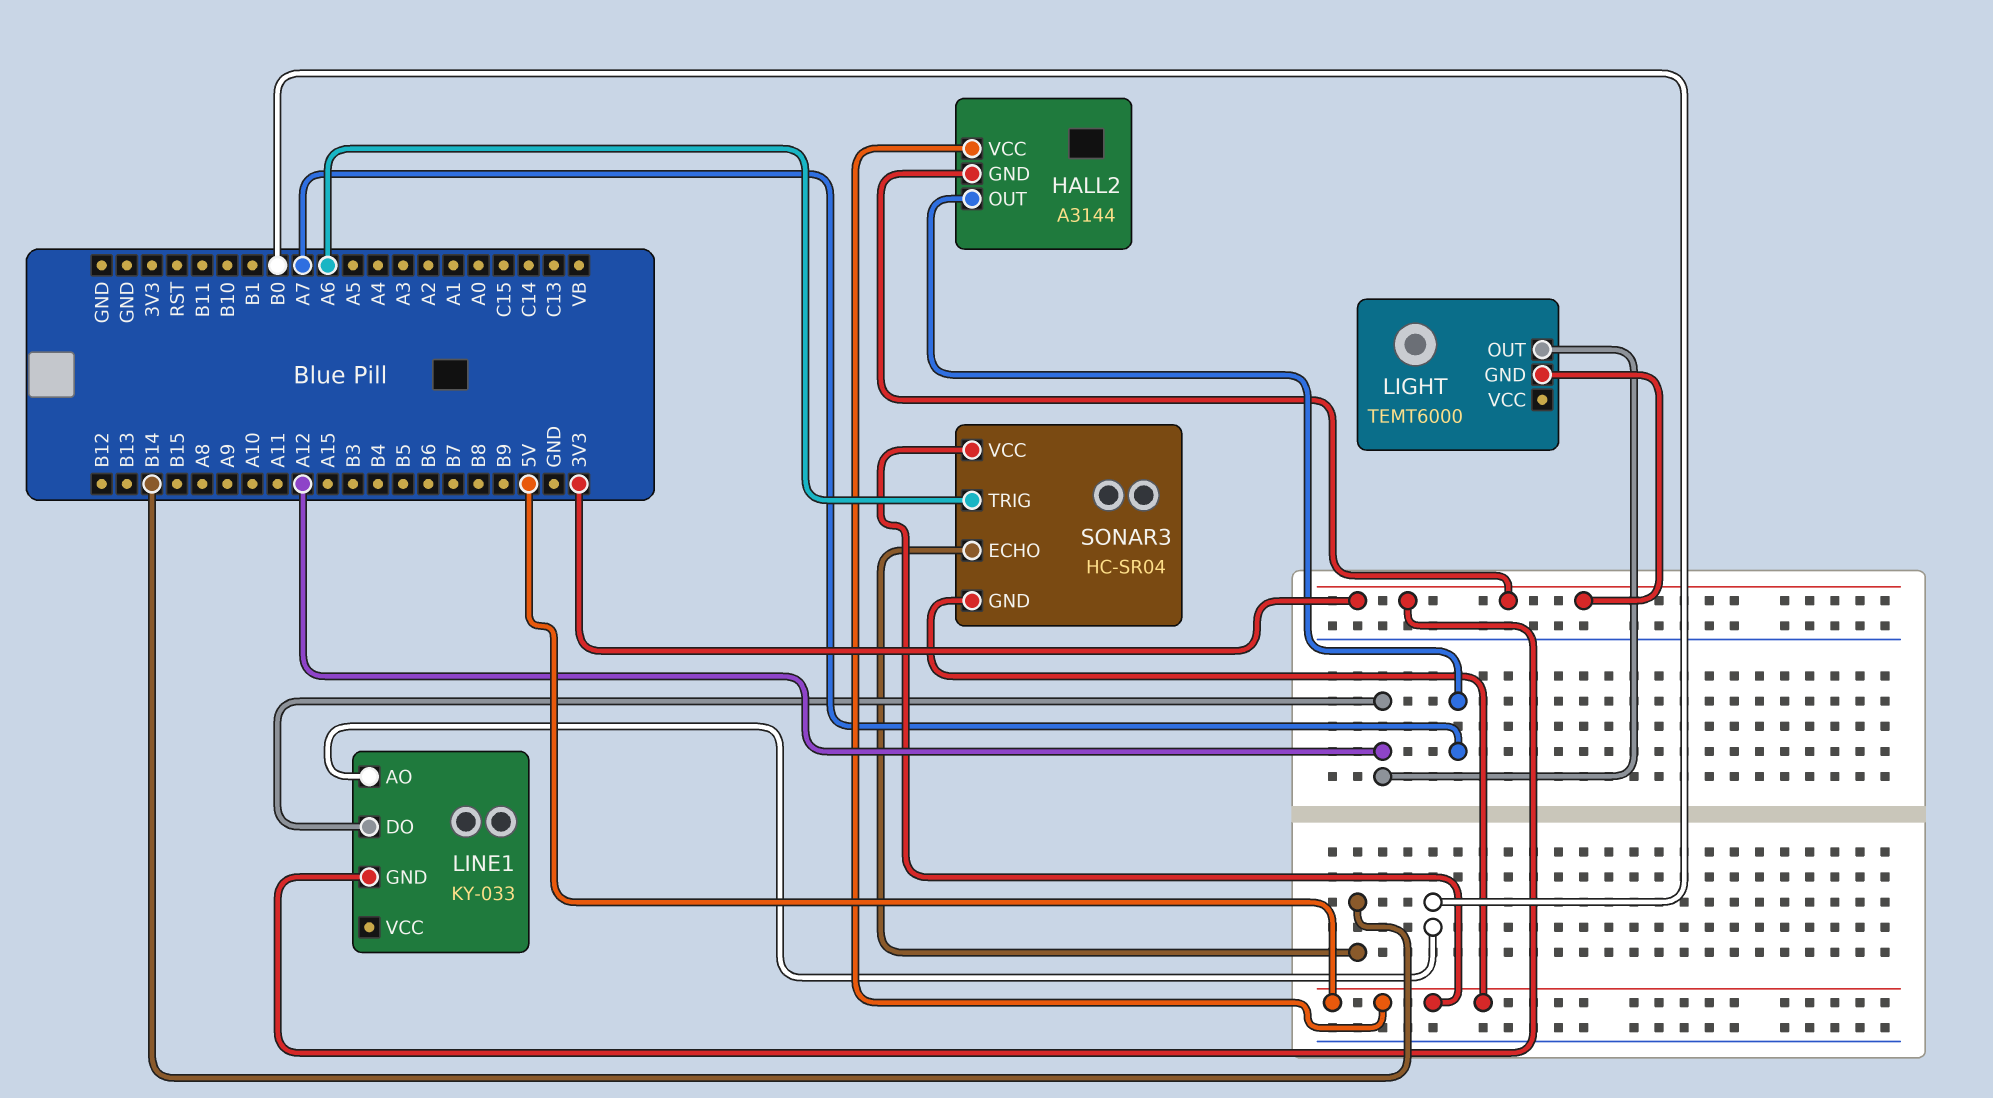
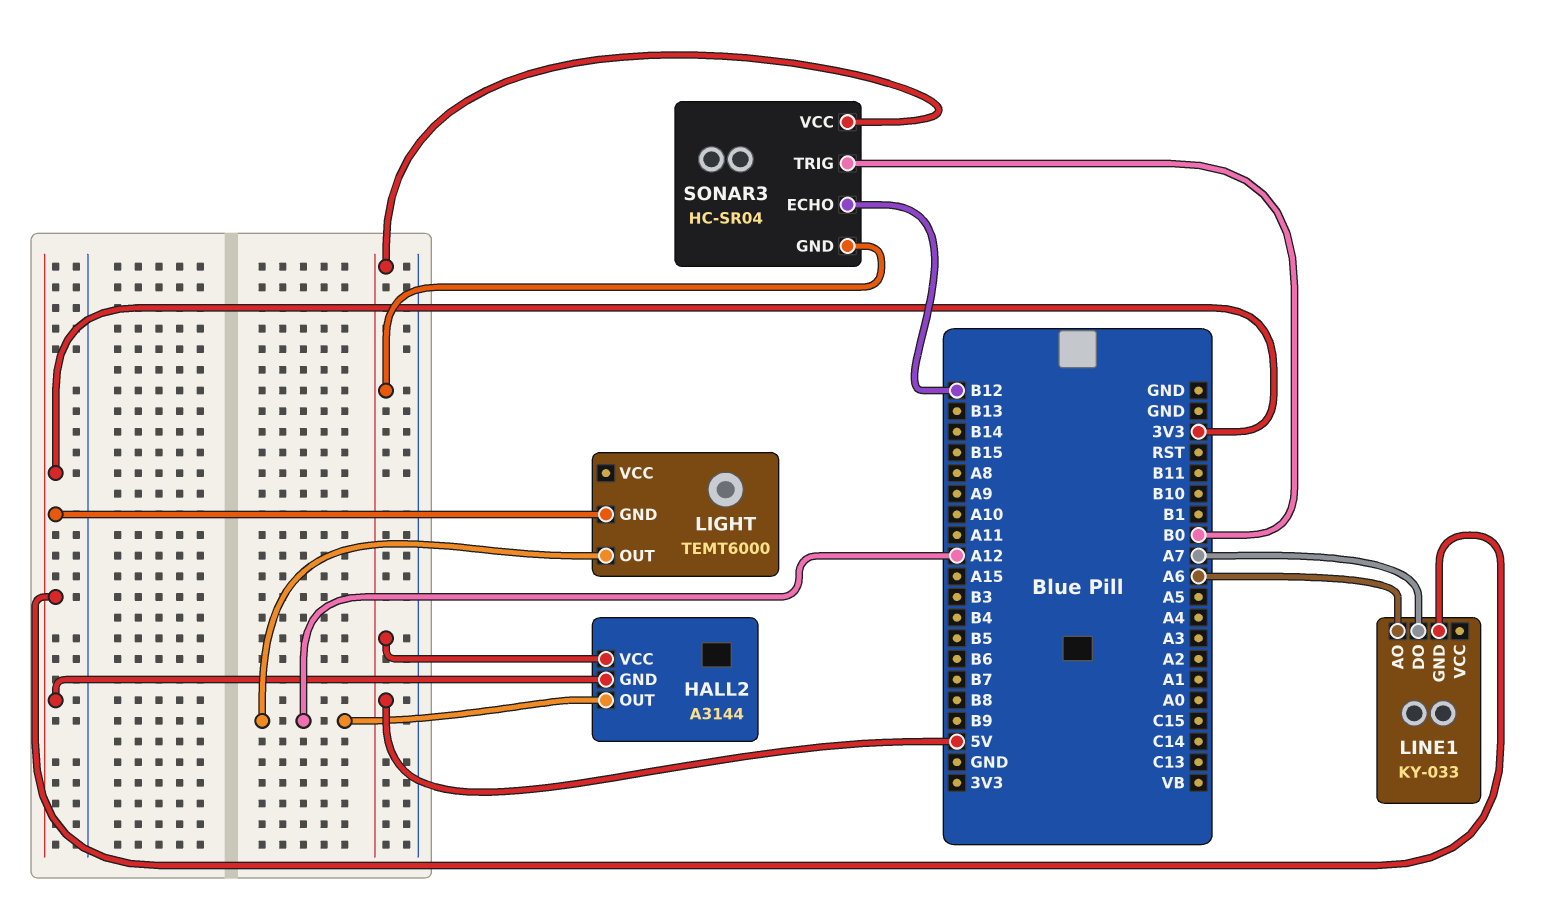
HALL2 pin OUT: A7 -> A12
LINE1 pin AO: B0 -> A6
LINE1 pin DO: A12 -> A7
SONAR3 pin ECHO: B14 -> B12
SONAR3 pin TRIG: A6 -> B0

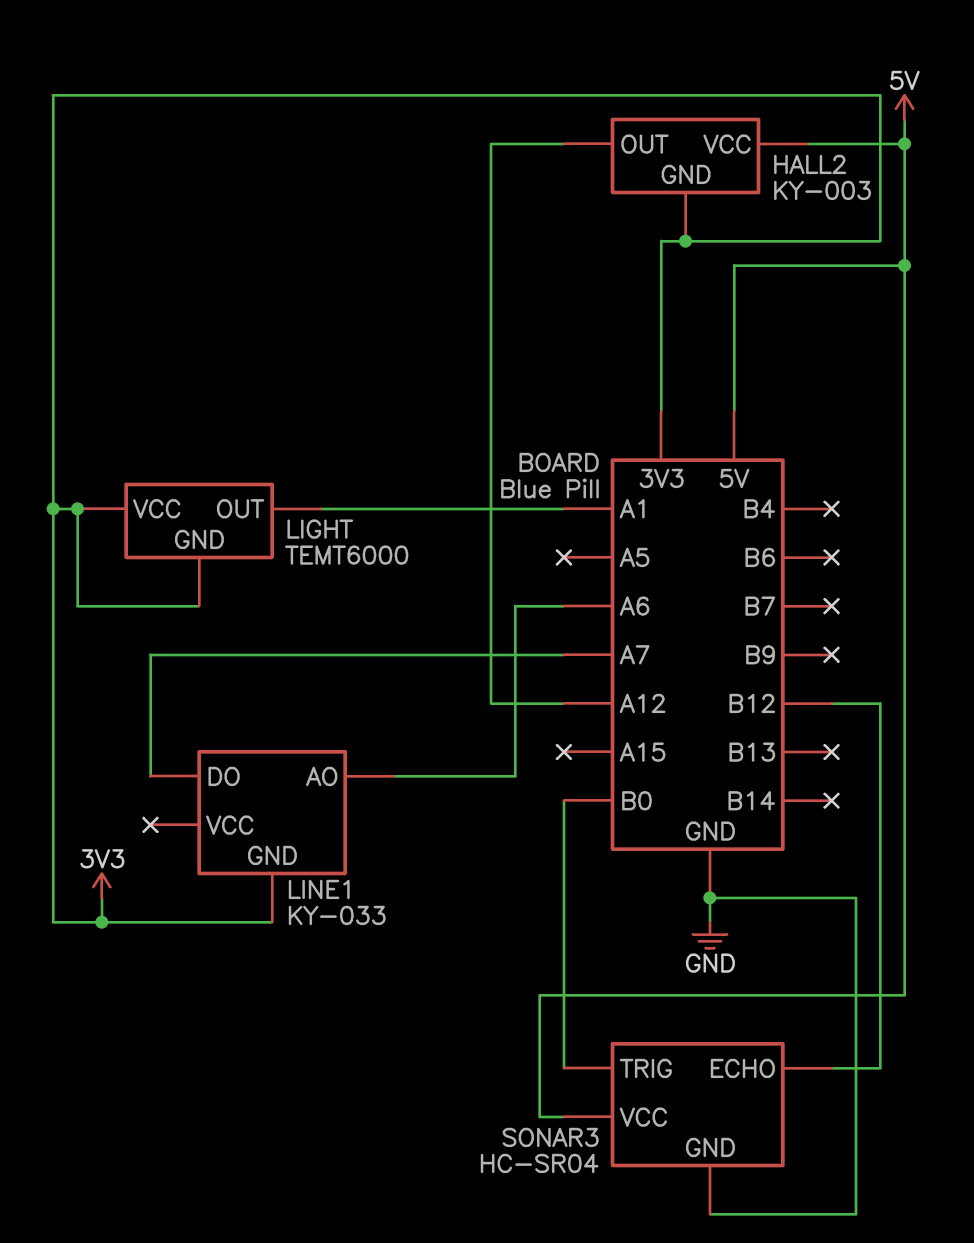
HALL2: A3144 -> KY-003
LIGHT pin OUT: A12 -> A1
LIGHT pin VCC: none -> 3V3
SONAR3 pin GND: 5V -> GND

